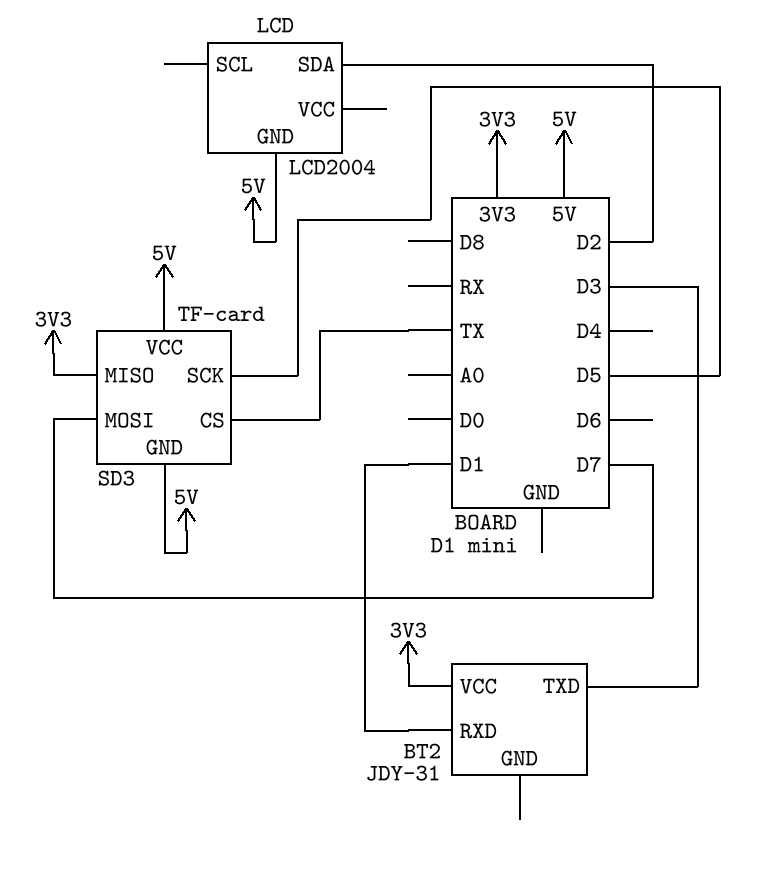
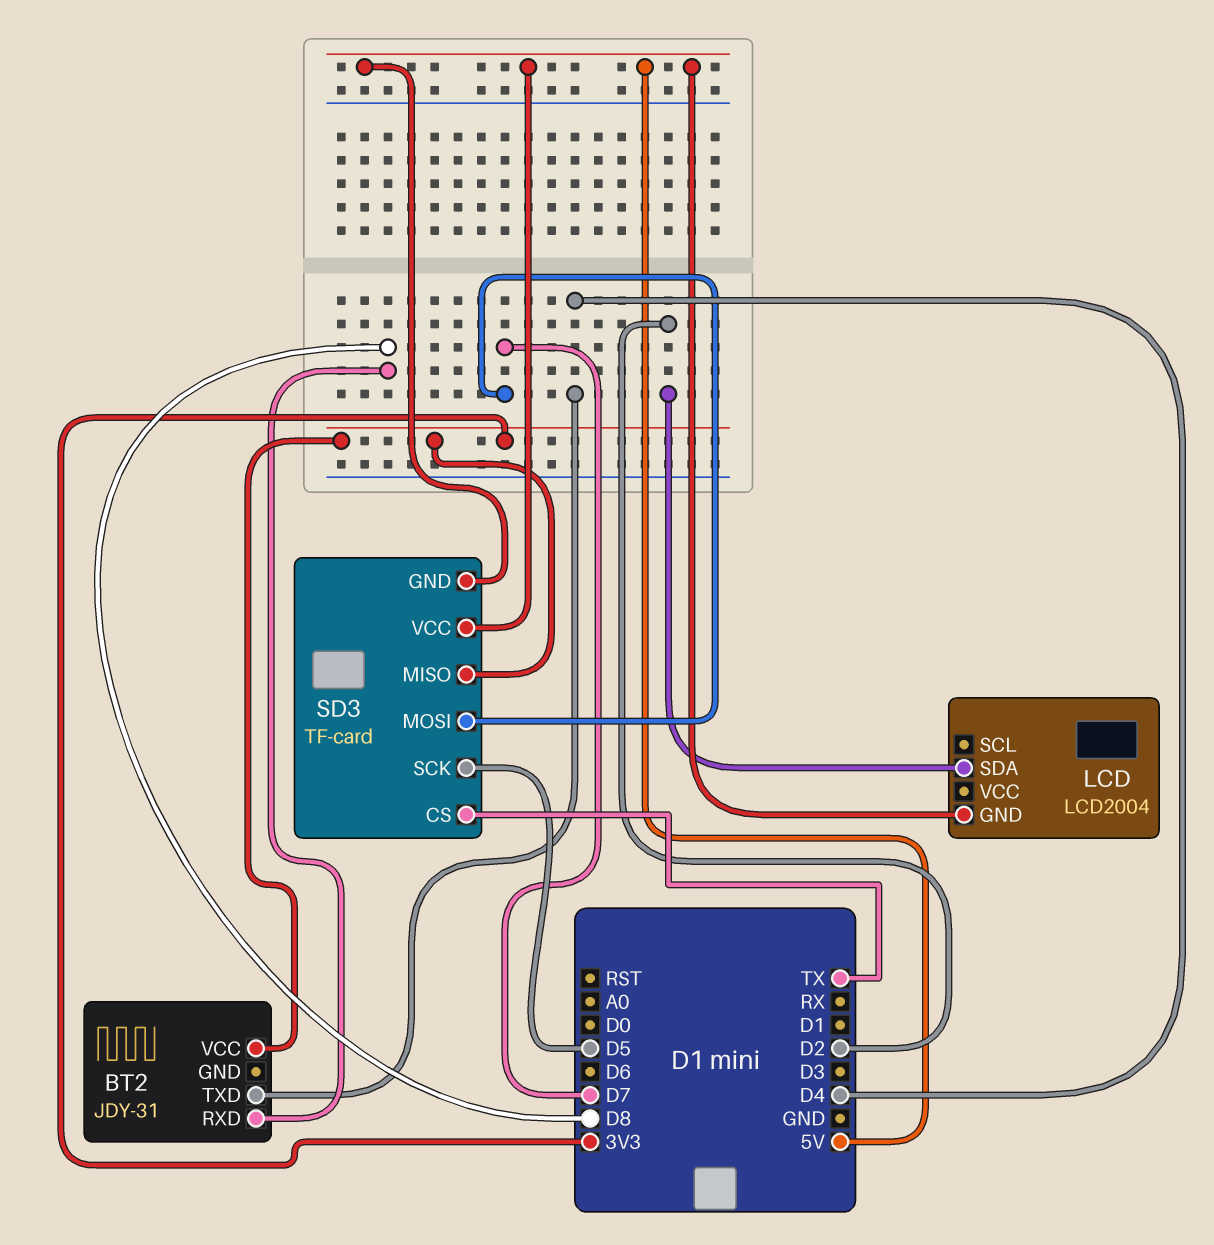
BT2 pin RXD: D1 -> D8
BT2 pin TXD: D3 -> D4

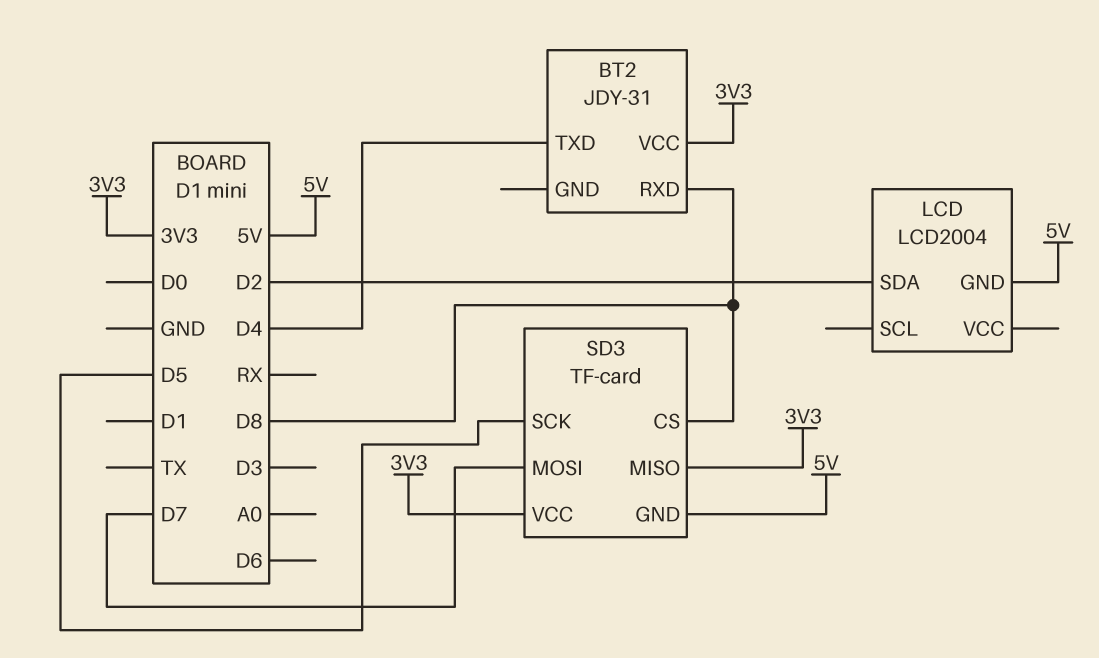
SD3 pin CS: TX -> D8
SD3 pin VCC: 5V -> 3V3

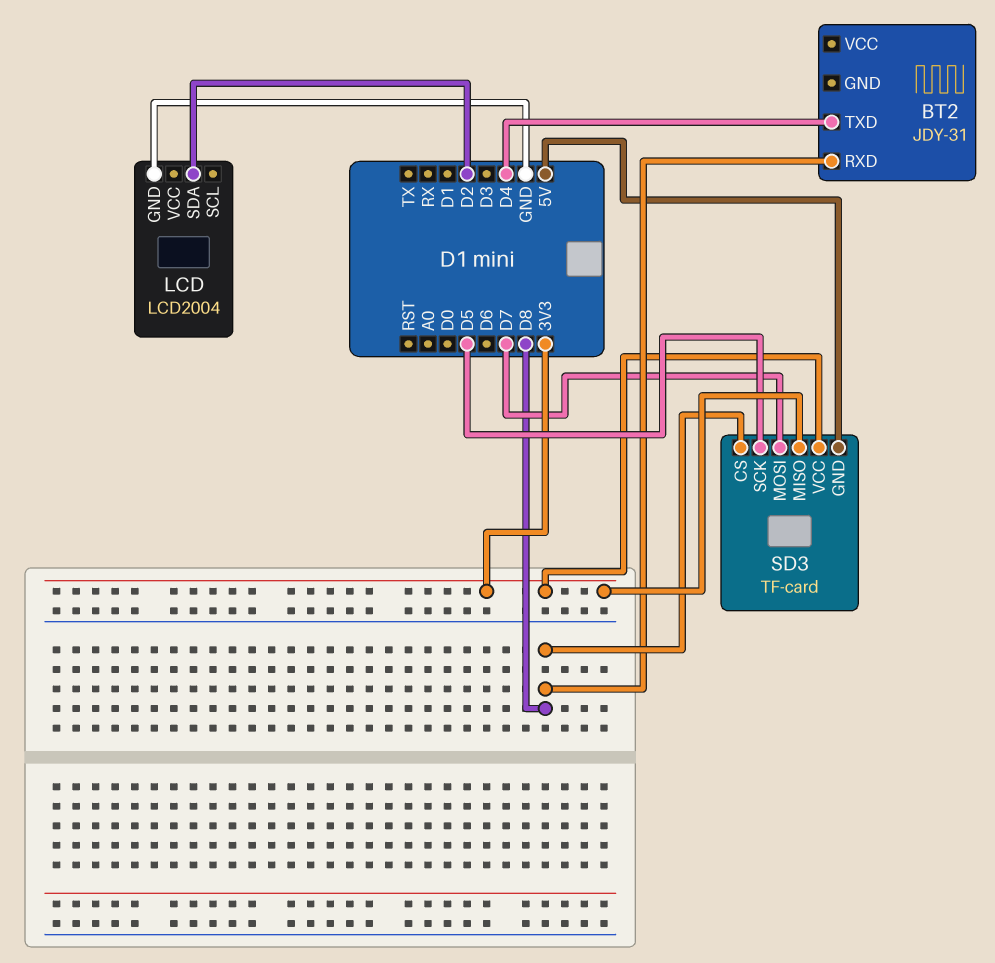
BT2 pin VCC: 3V3 -> none
LCD pin GND: 5V -> GND

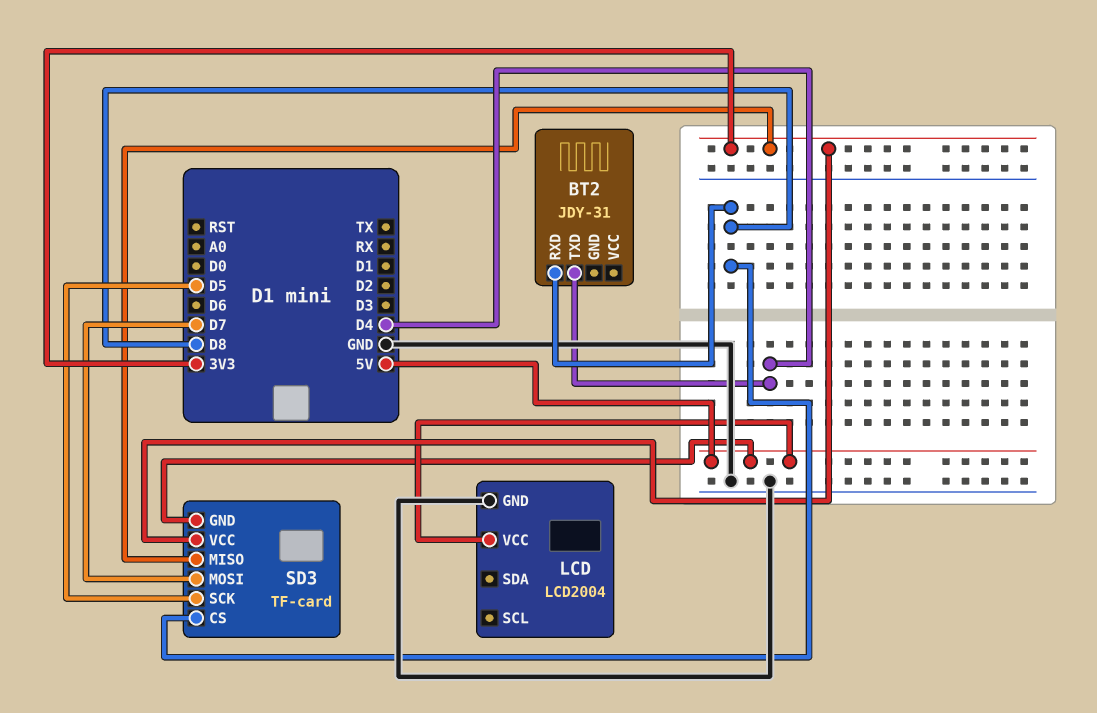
LCD pin SDA: D2 -> none
LCD pin VCC: none -> 5V

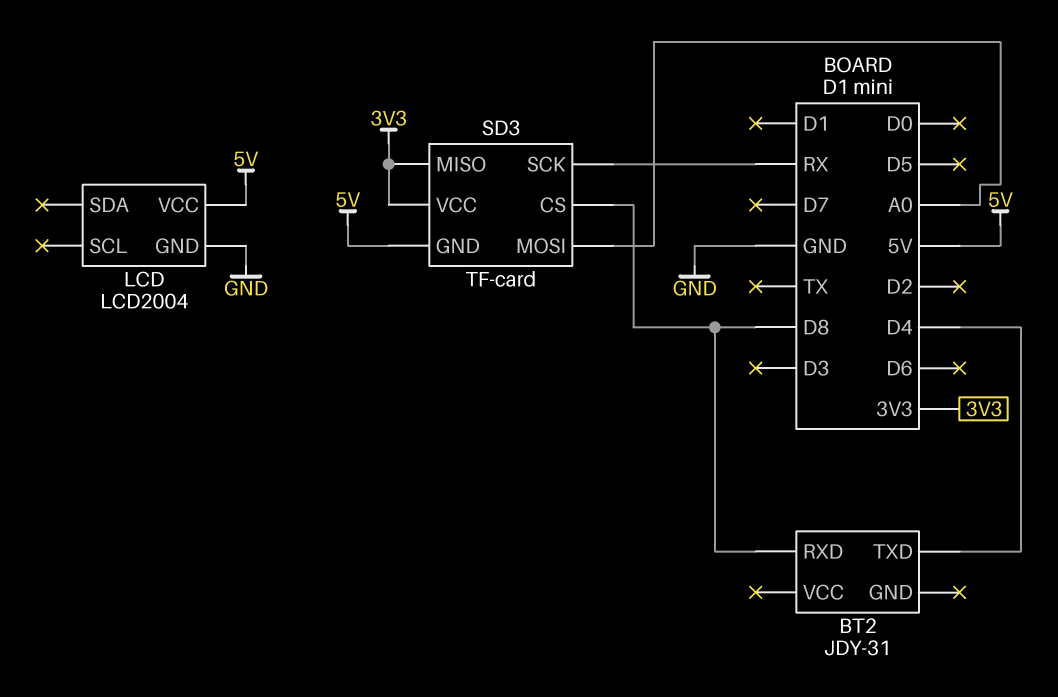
SD3 pin MOSI: D7 -> A0
SD3 pin SCK: D5 -> RX

